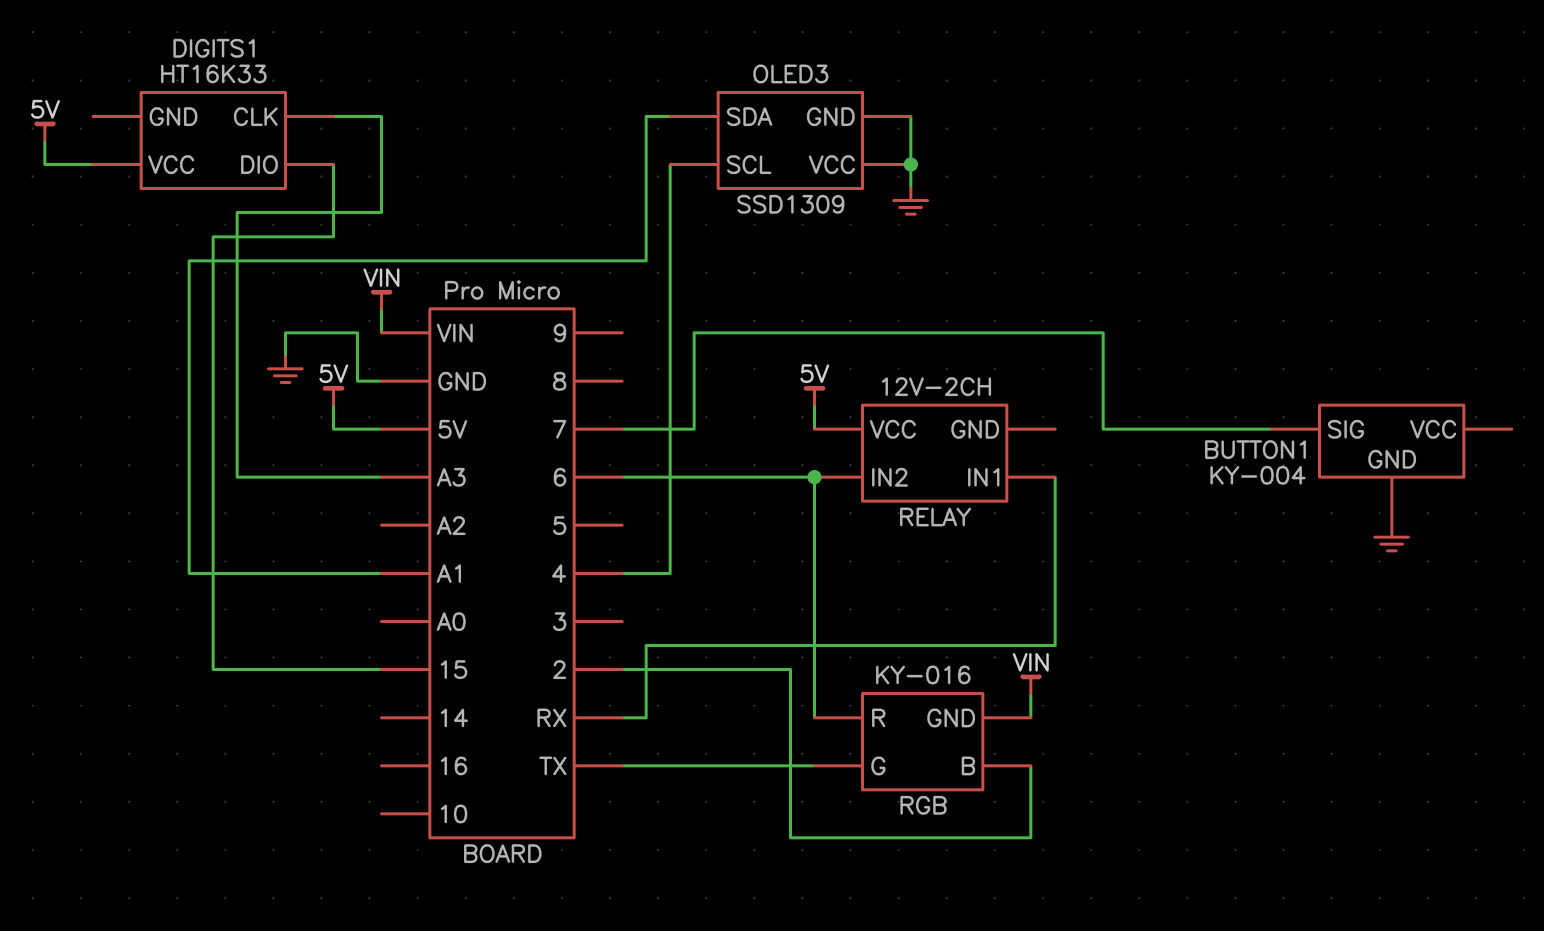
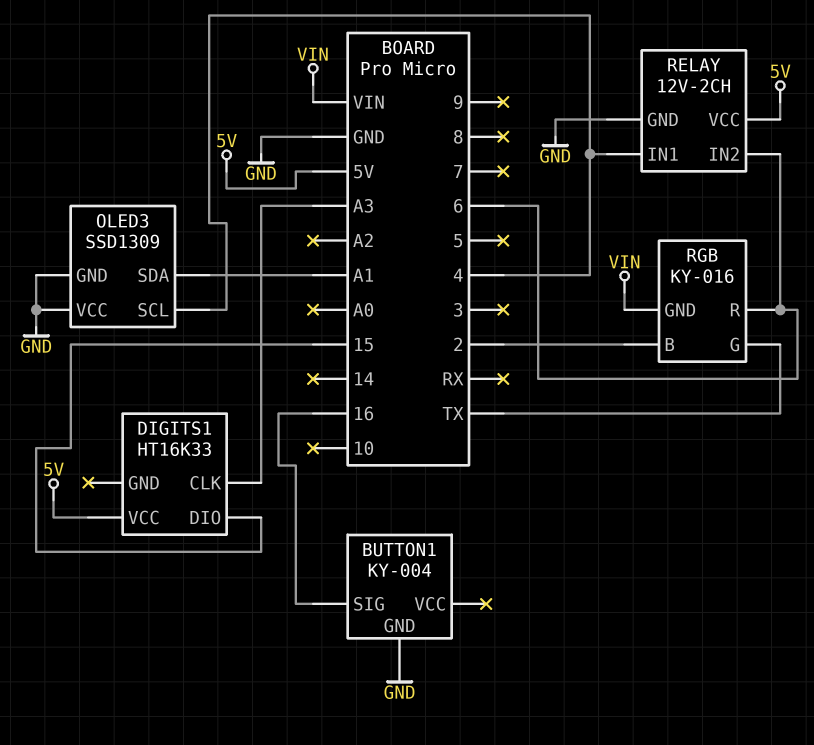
BUTTON1 pin SIG: 7 -> 16
RELAY pin GND: none -> GND
RELAY pin IN1: RX -> 4

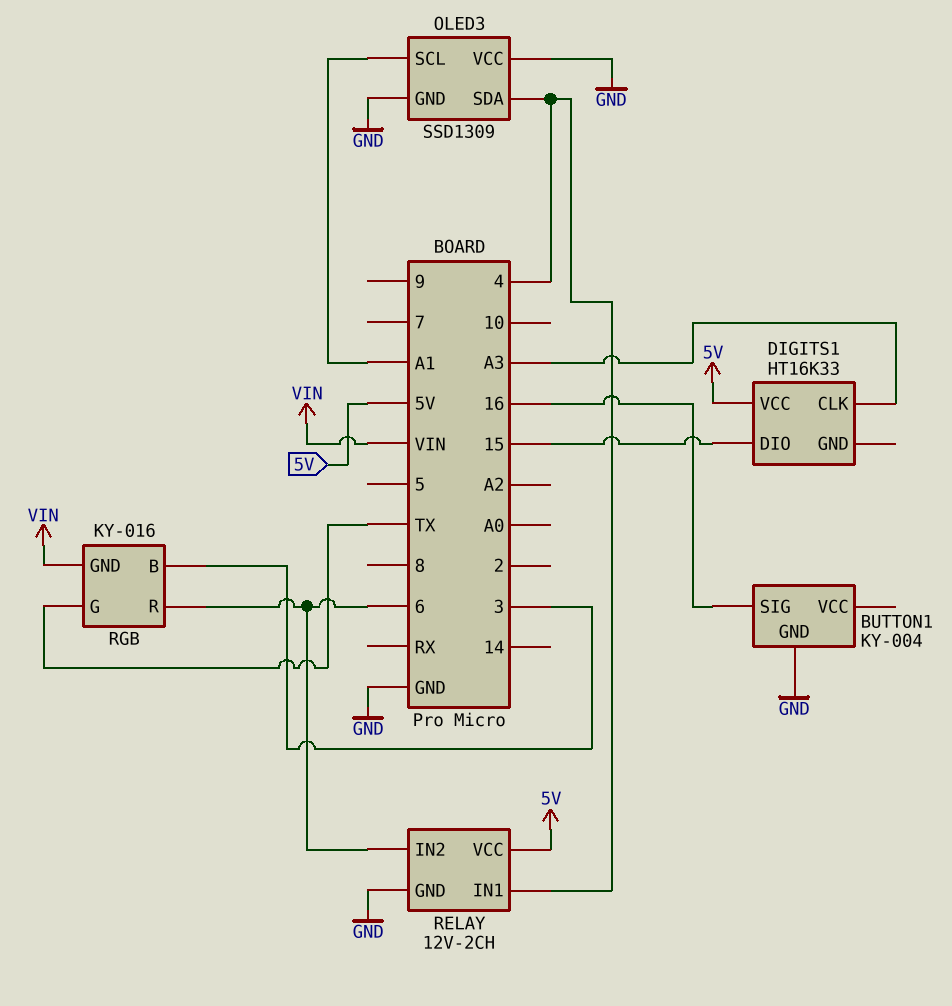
OLED3 pin SCL: 4 -> A1
OLED3 pin SDA: A1 -> 4
RGB pin B: 2 -> 3

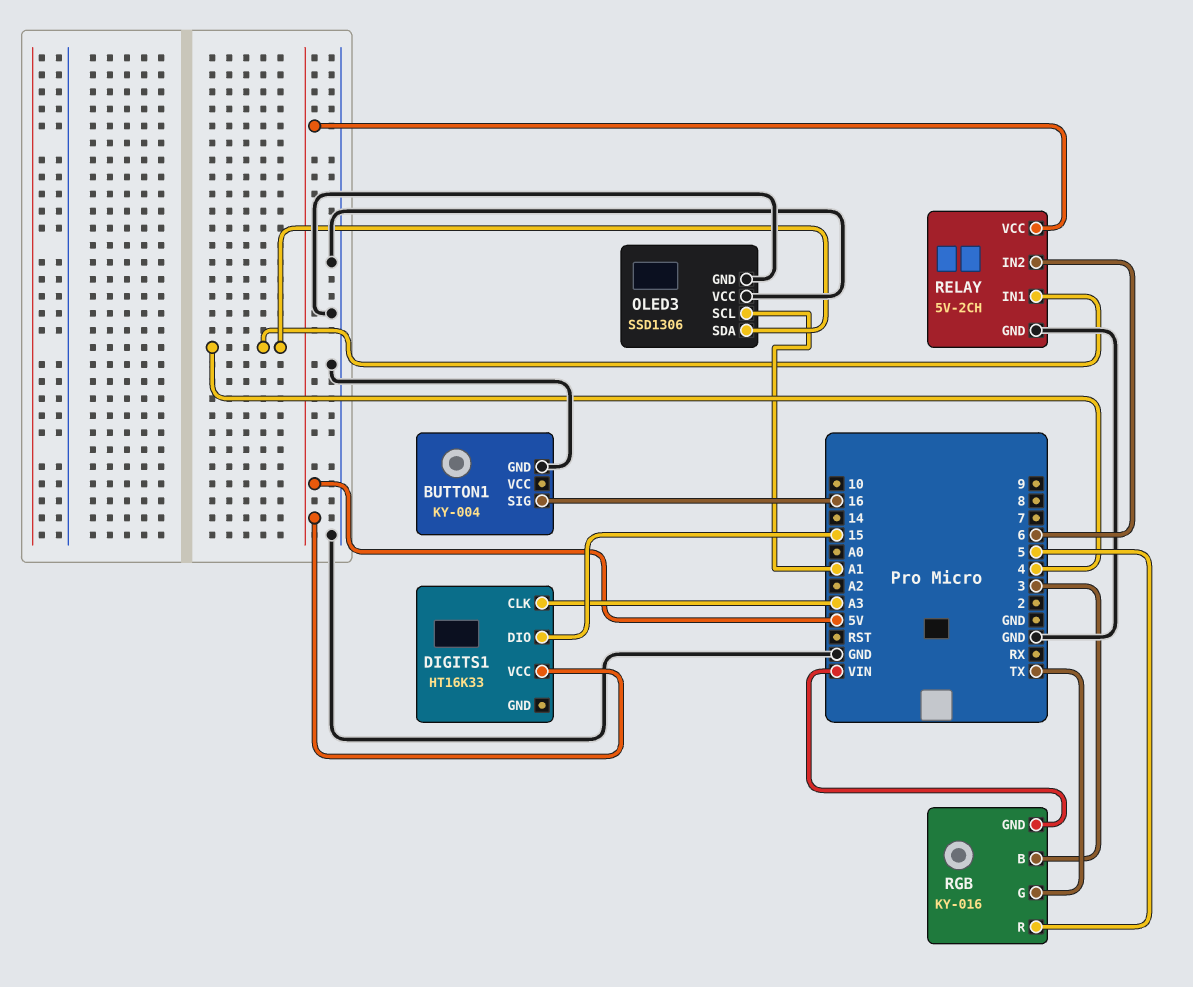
OLED3: SSD1309 -> SSD1306
RELAY: 12V-2CH -> 5V-2CH
RGB pin R: 6 -> 5

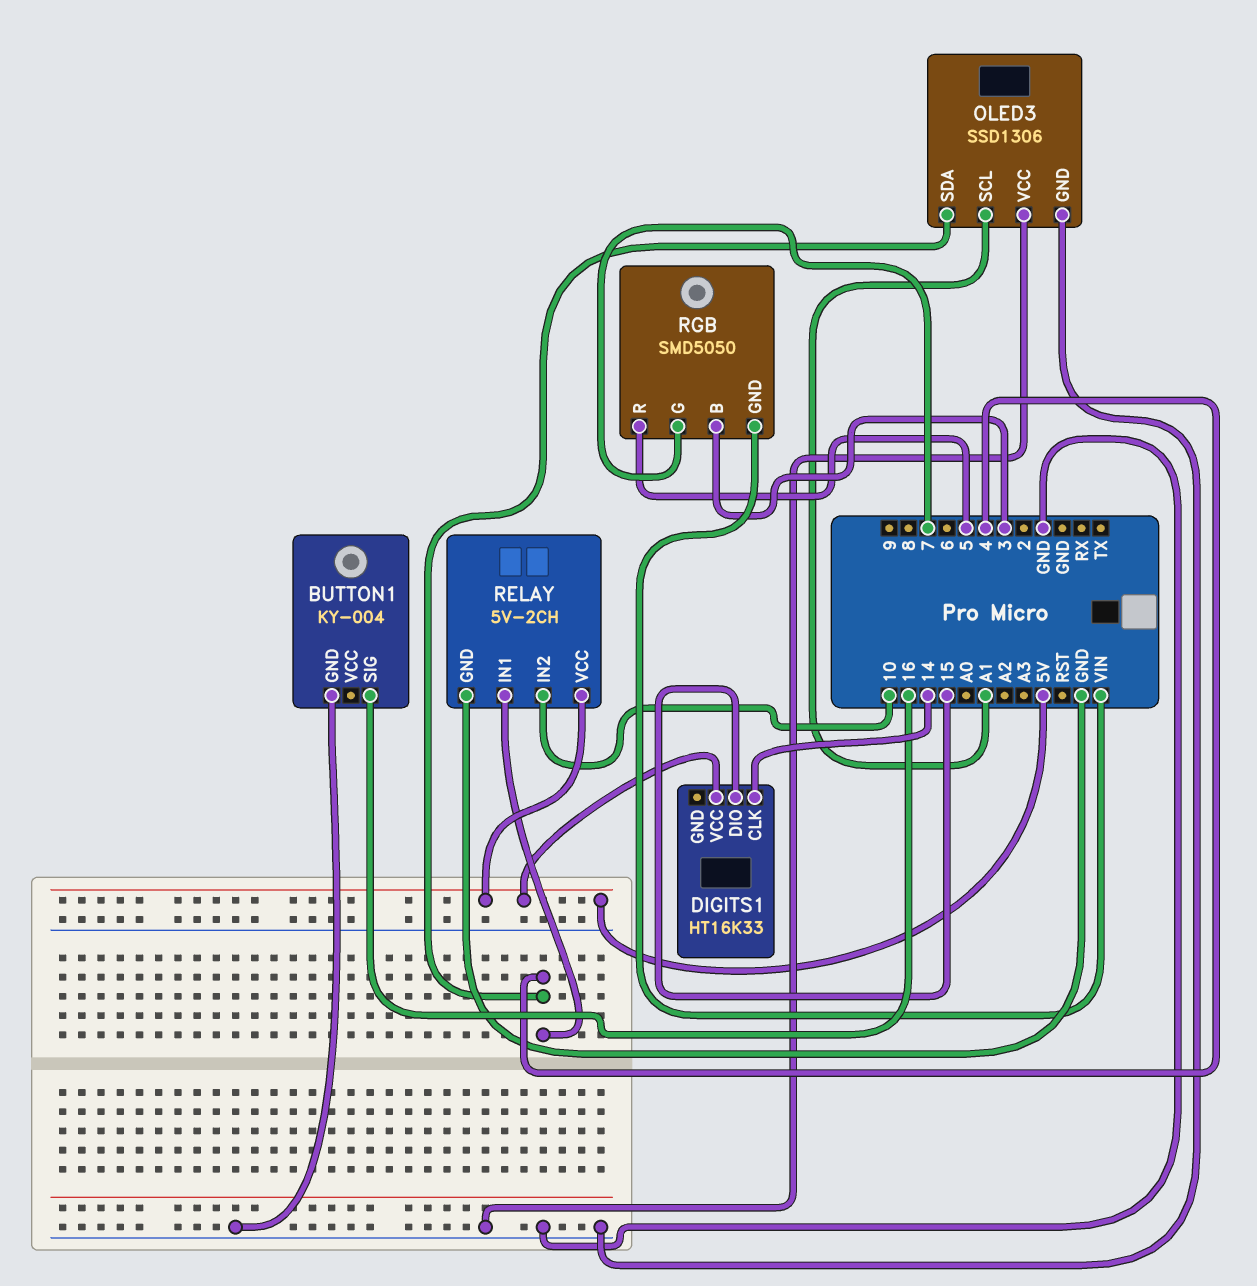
DIGITS1 pin CLK: A3 -> 14
RELAY pin IN2: 6 -> 10
RGB: KY-016 -> SMD5050
RGB pin G: TX -> 7

